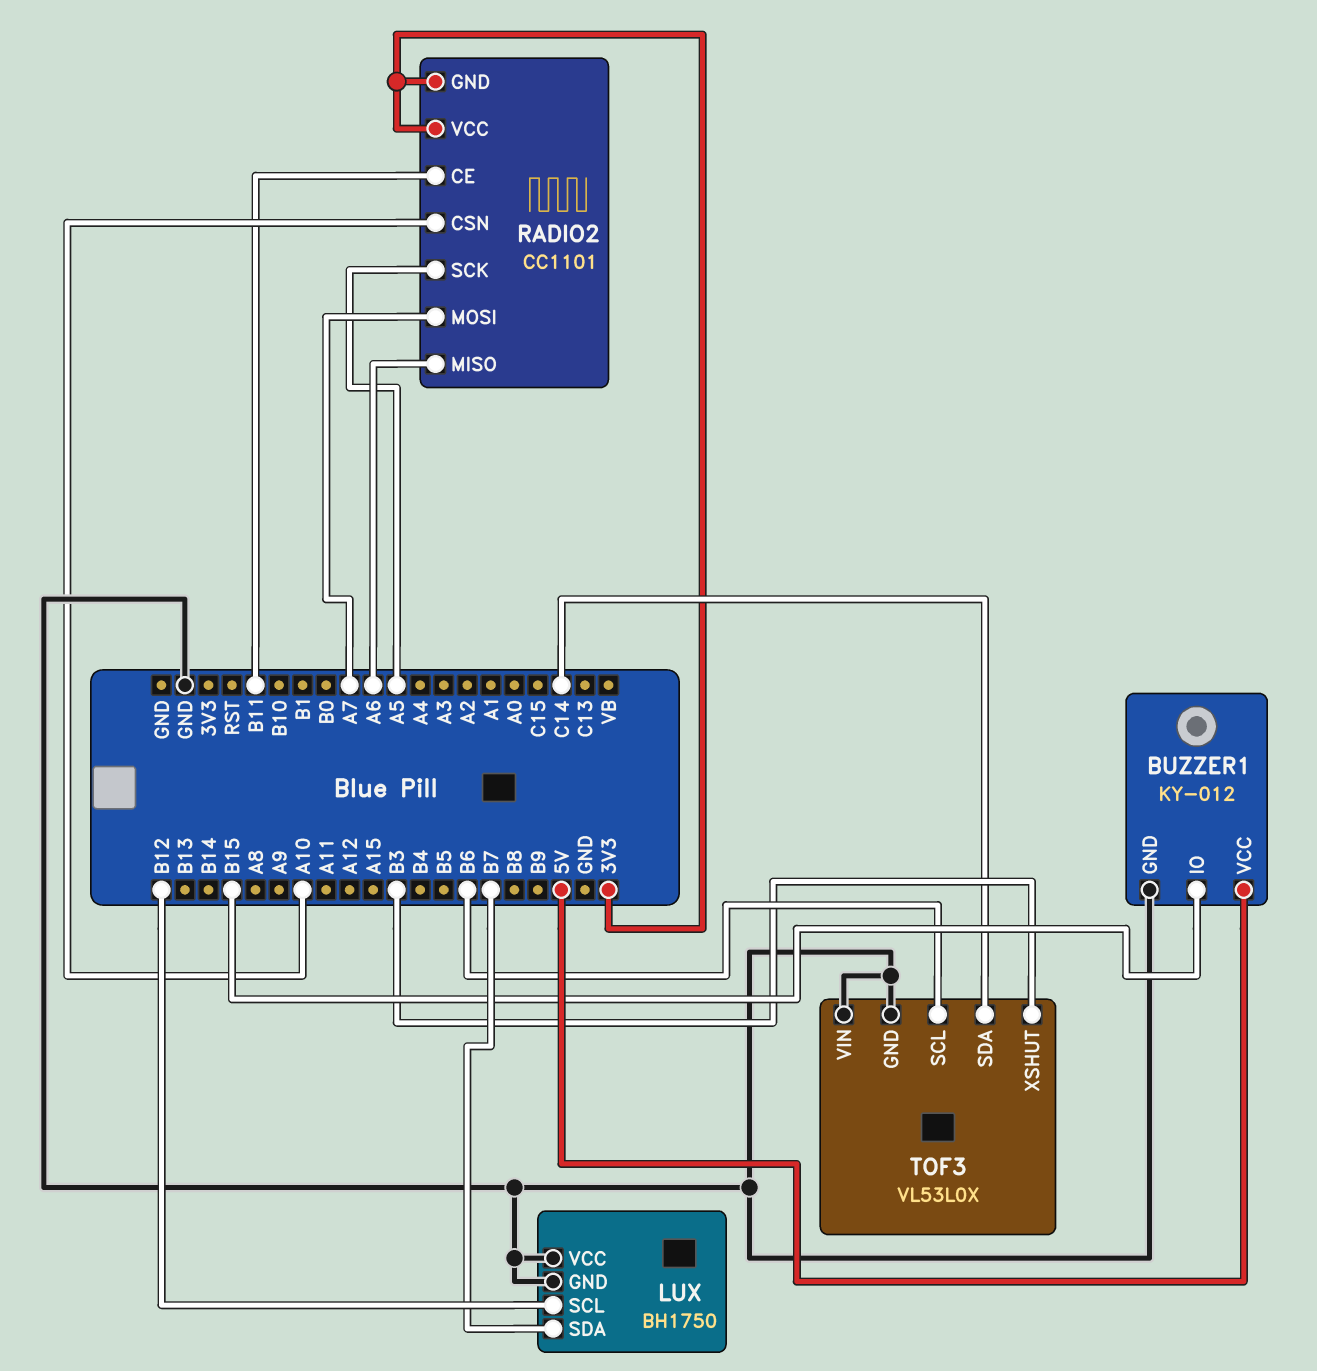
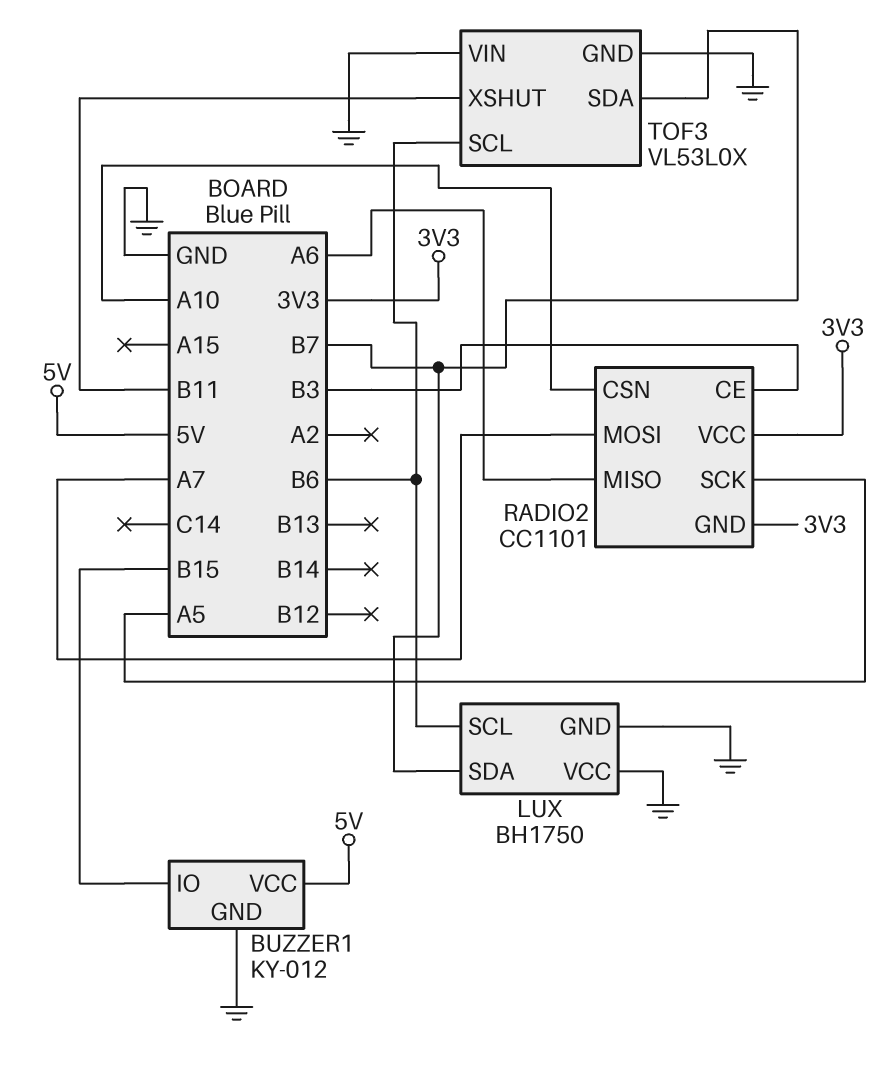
LUX pin SCL: B12 -> B6
RADIO2 pin CE: B11 -> B3
TOF3 pin SDA: C14 -> B7
TOF3 pin XSHUT: B3 -> B11

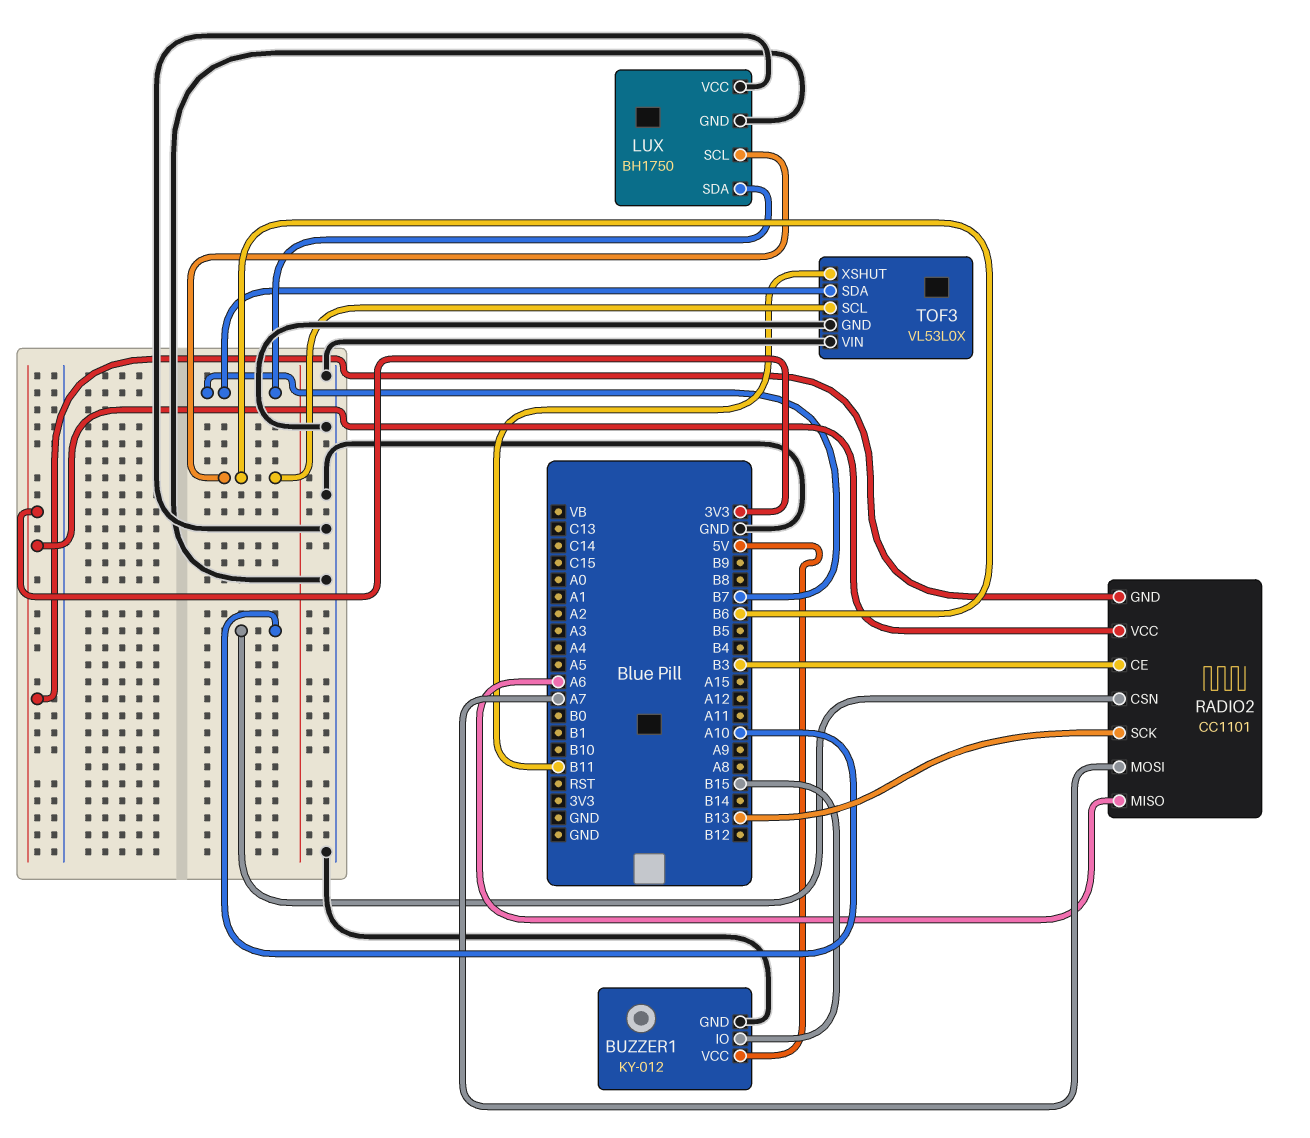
RADIO2 pin SCK: A5 -> B13

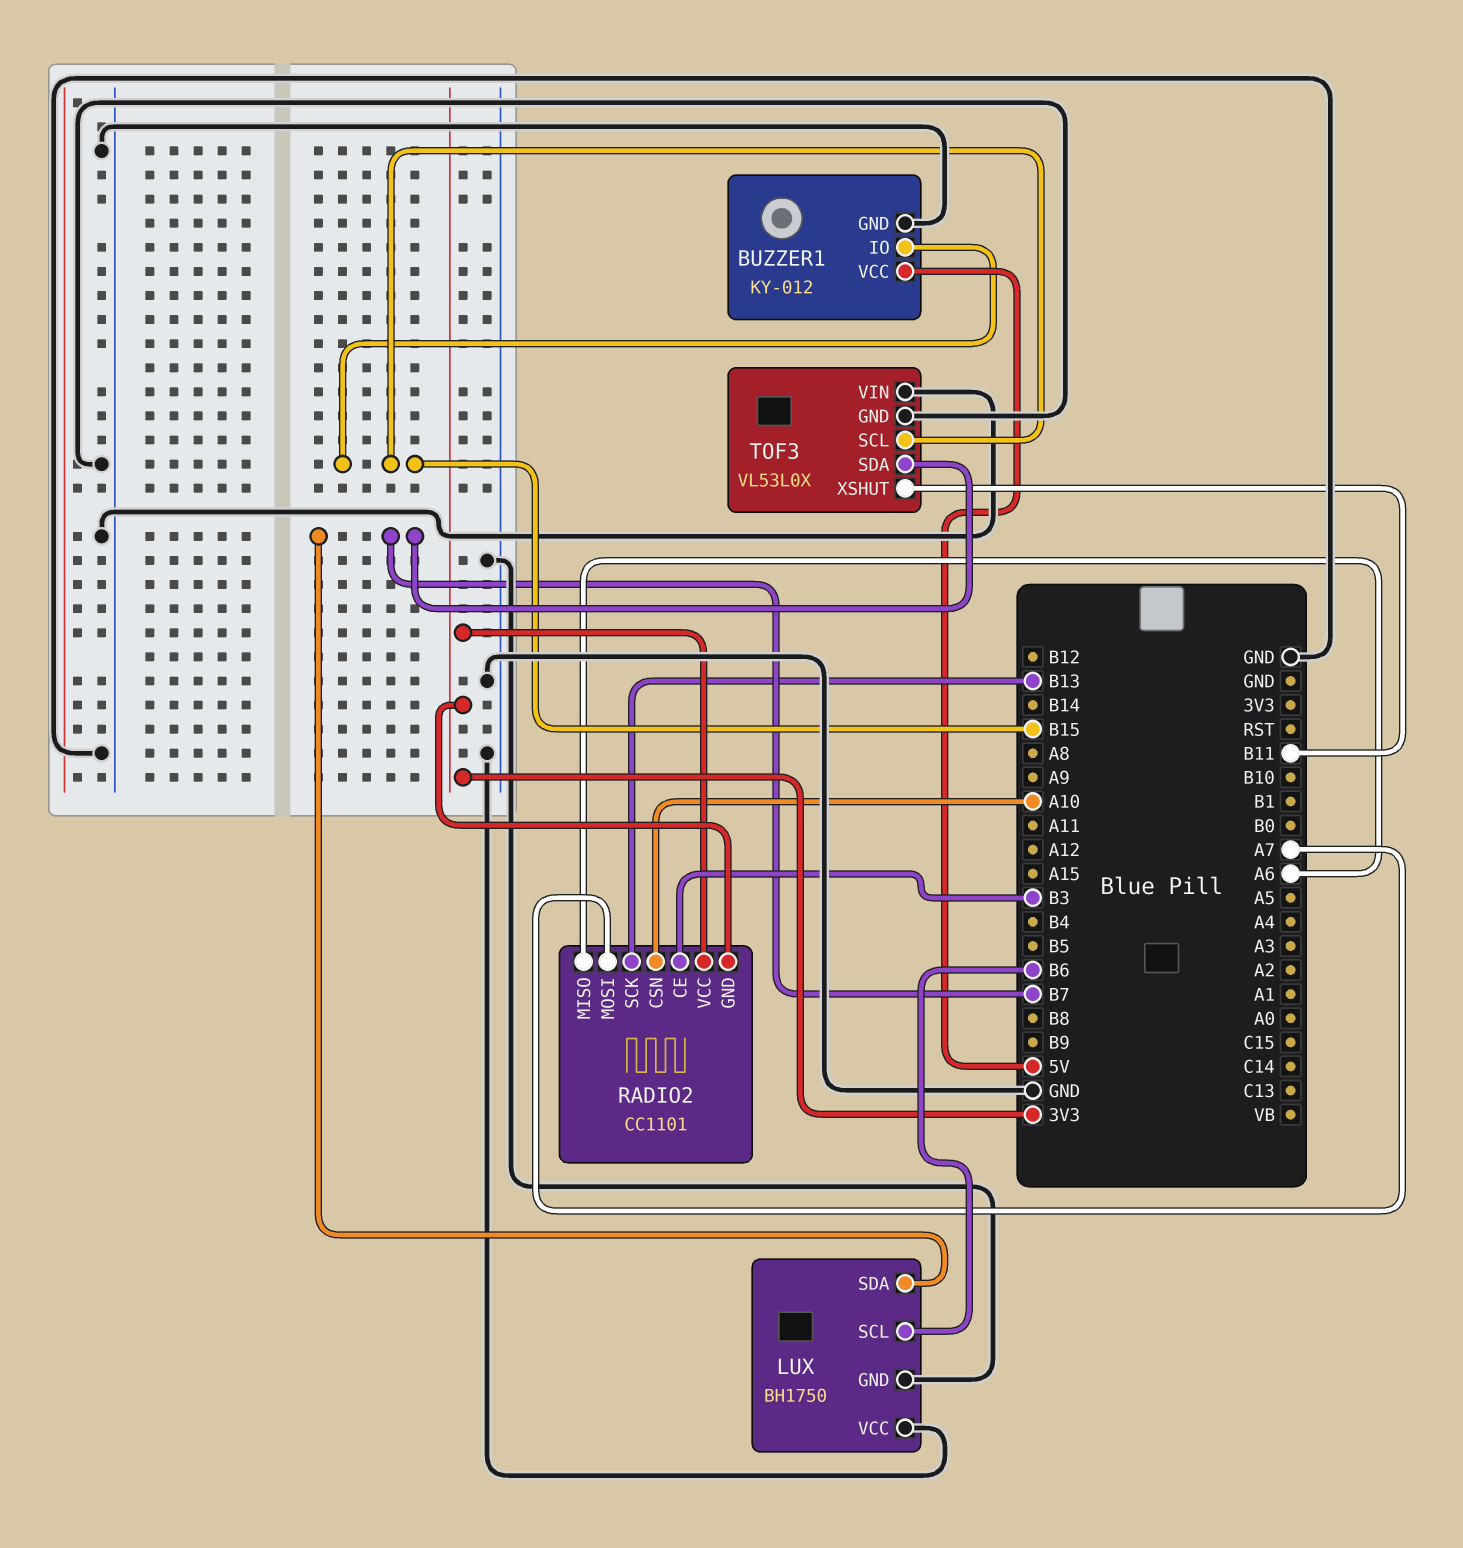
TOF3 pin SCL: B6 -> B15

